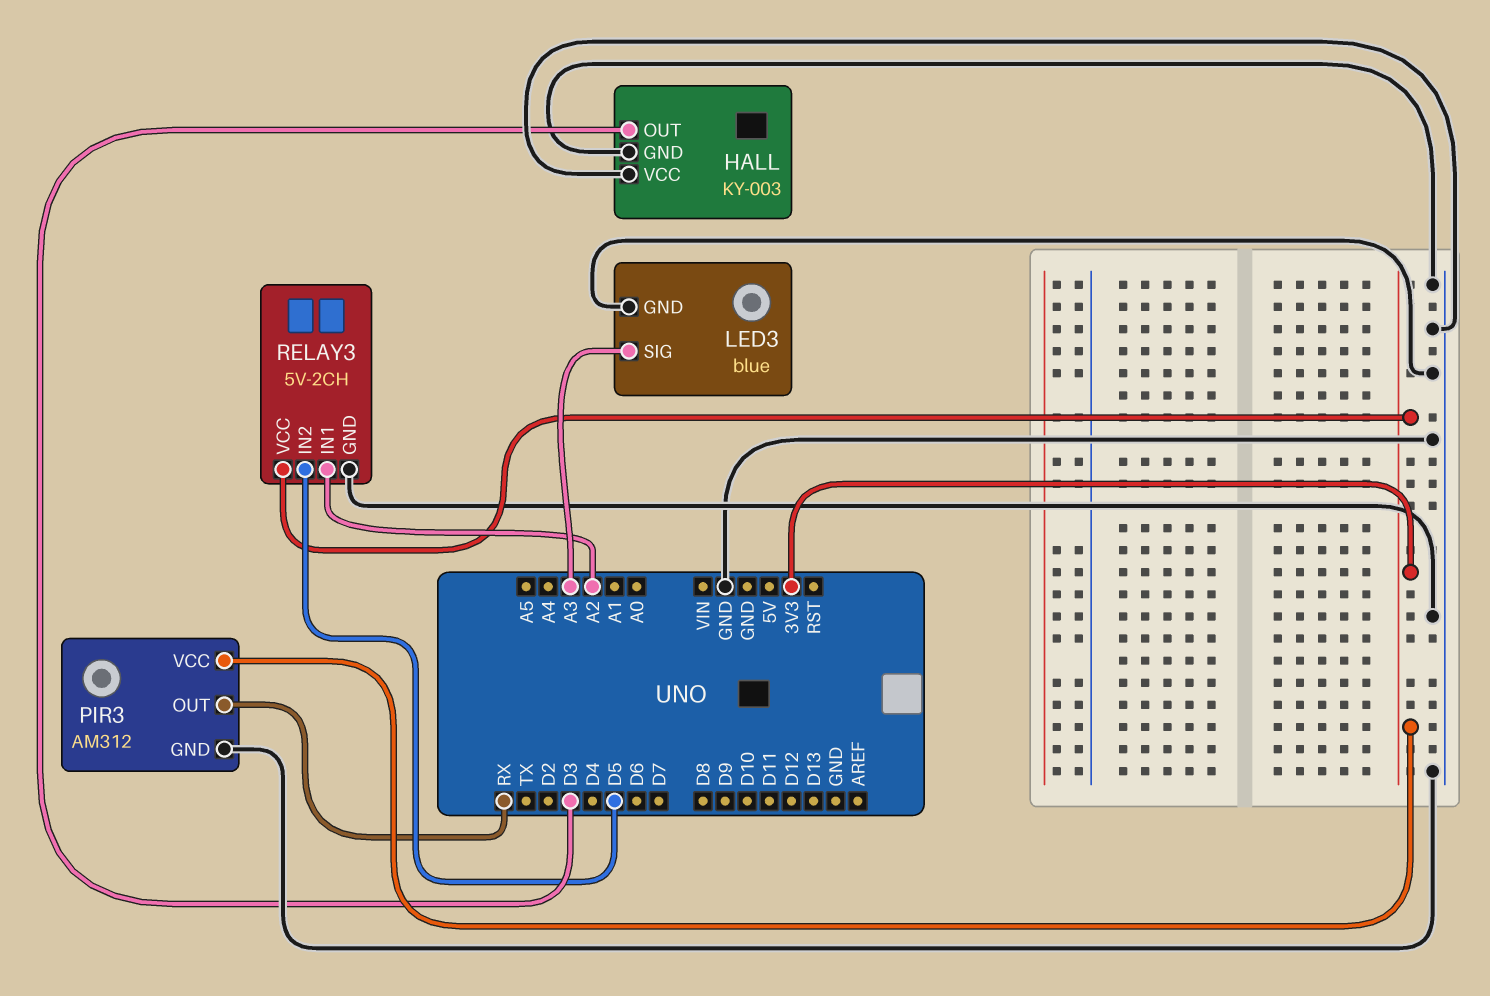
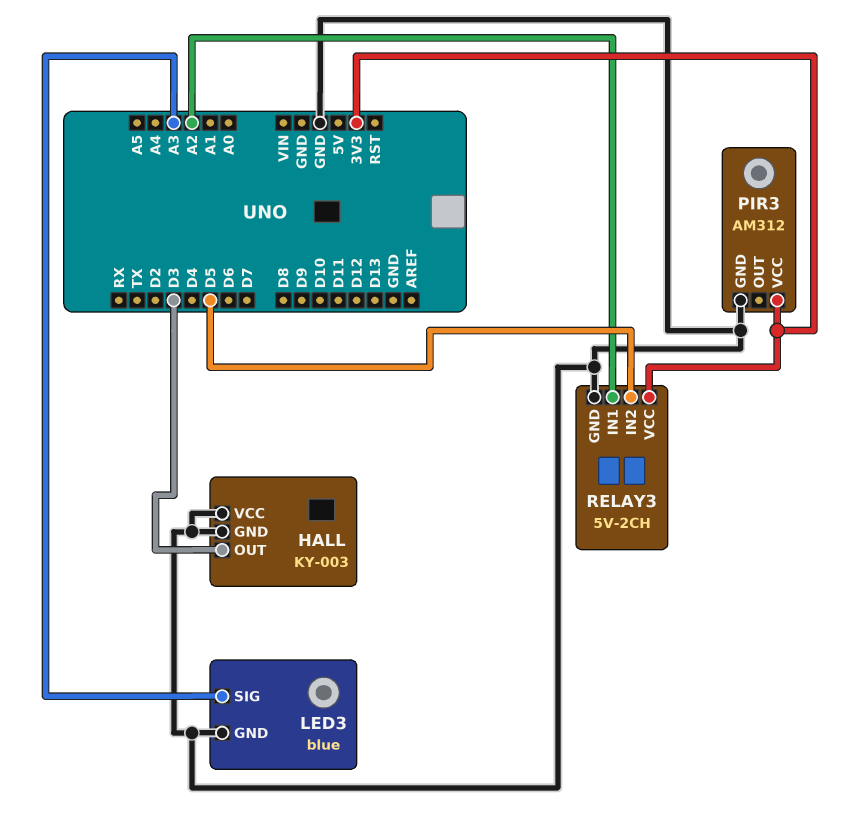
PIR3 pin OUT: RX -> none

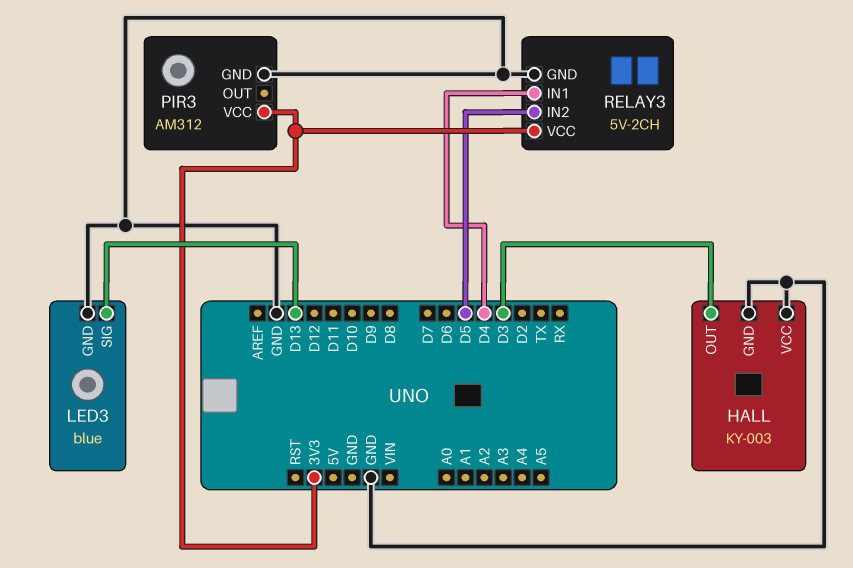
LED3 pin SIG: A3 -> D13
RELAY3 pin IN1: A2 -> D4

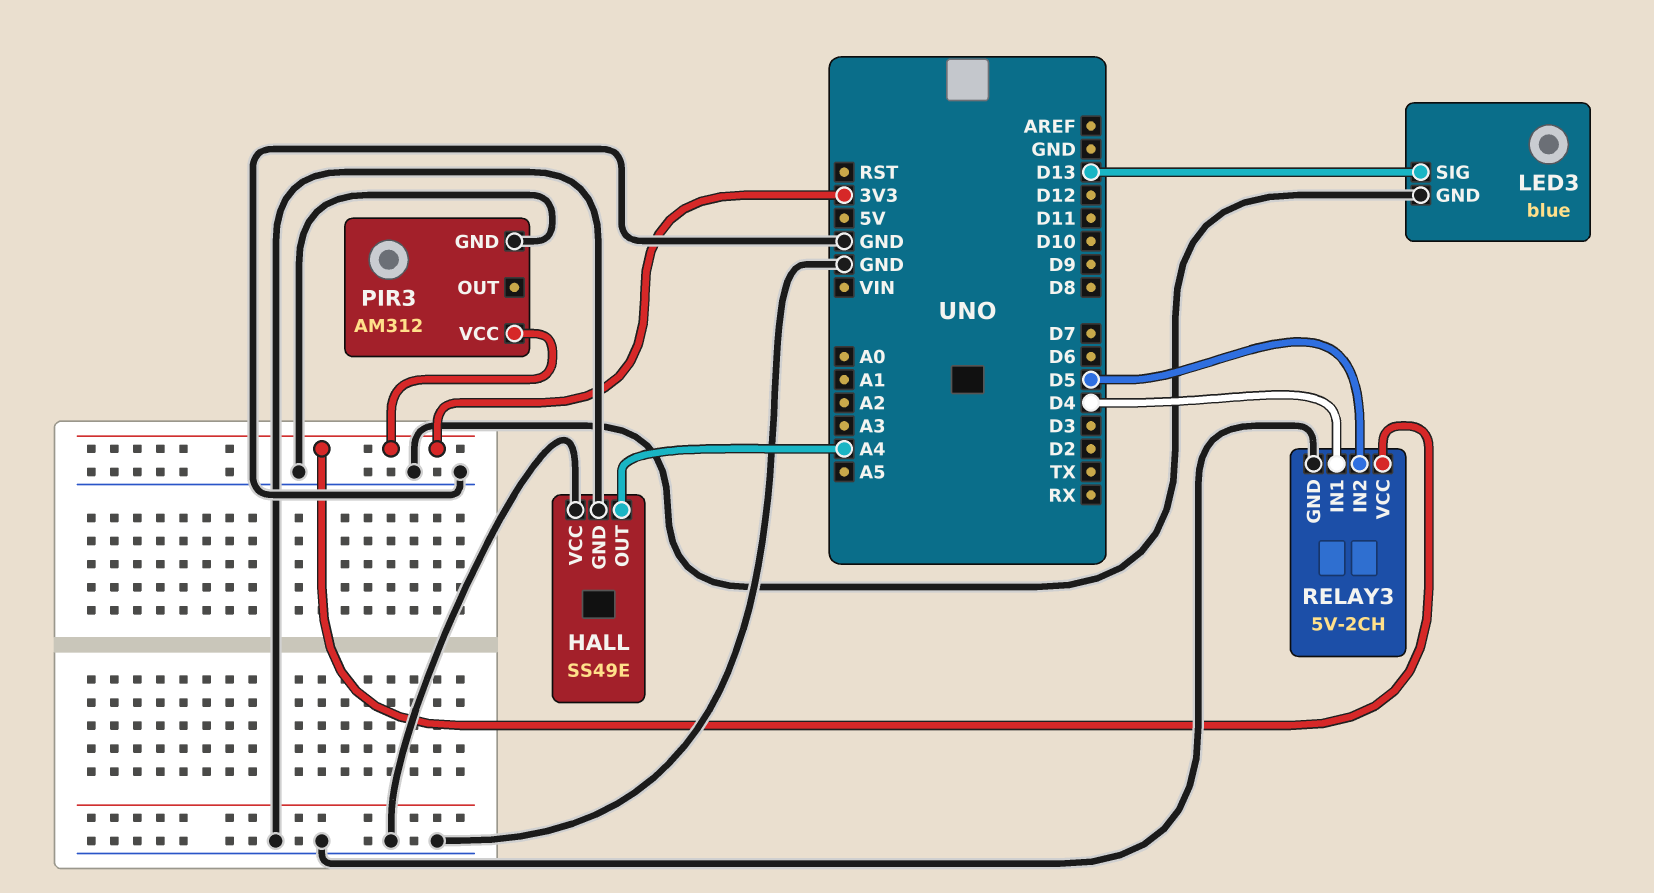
HALL: KY-003 -> SS49E
HALL pin OUT: D3 -> A4

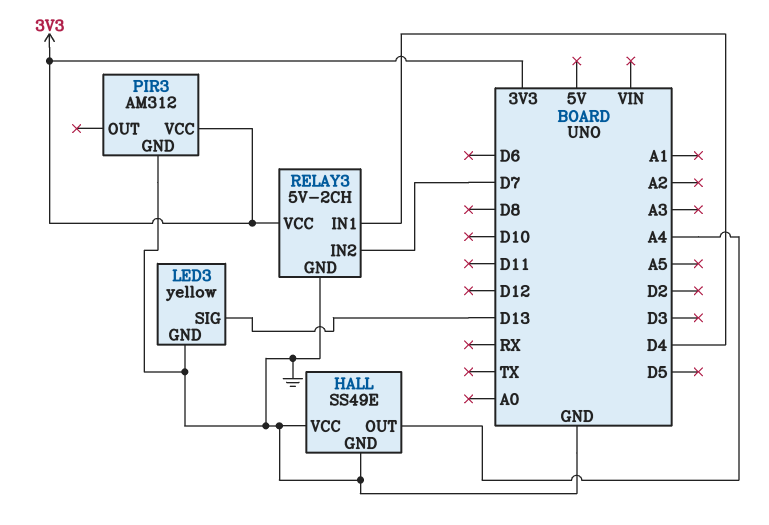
LED3: blue -> yellow
RELAY3 pin IN2: D5 -> D7

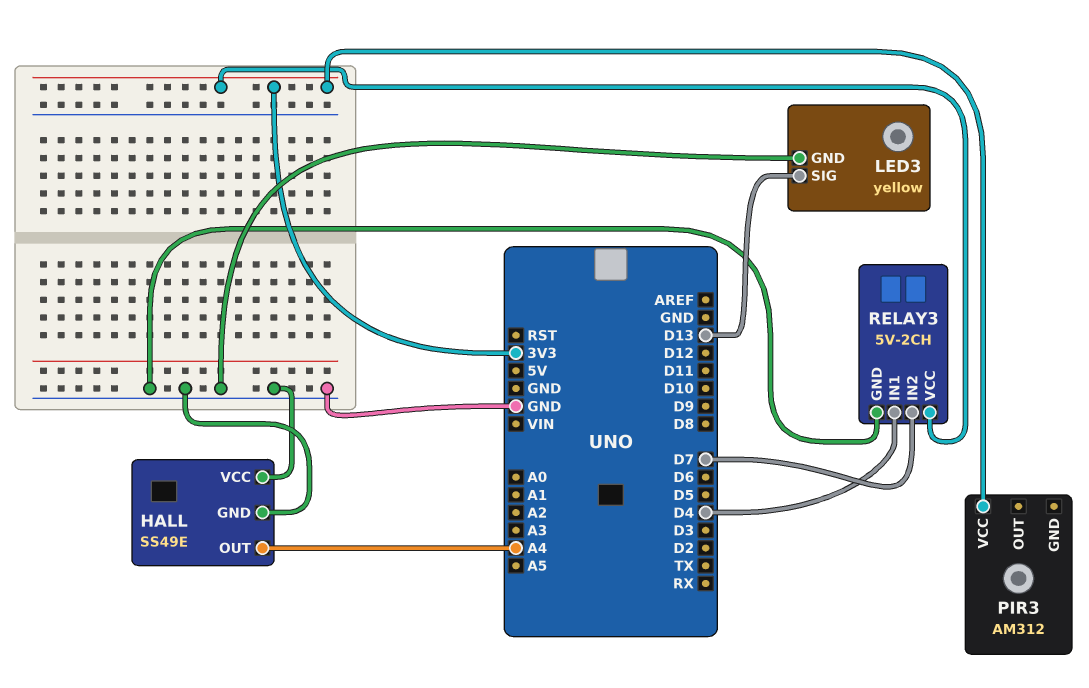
PIR3 pin GND: GND -> none

